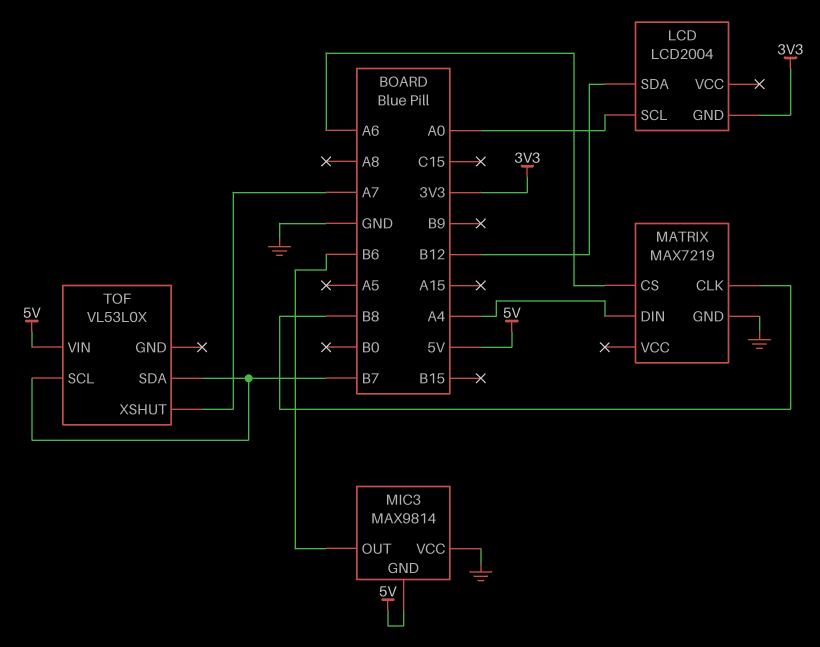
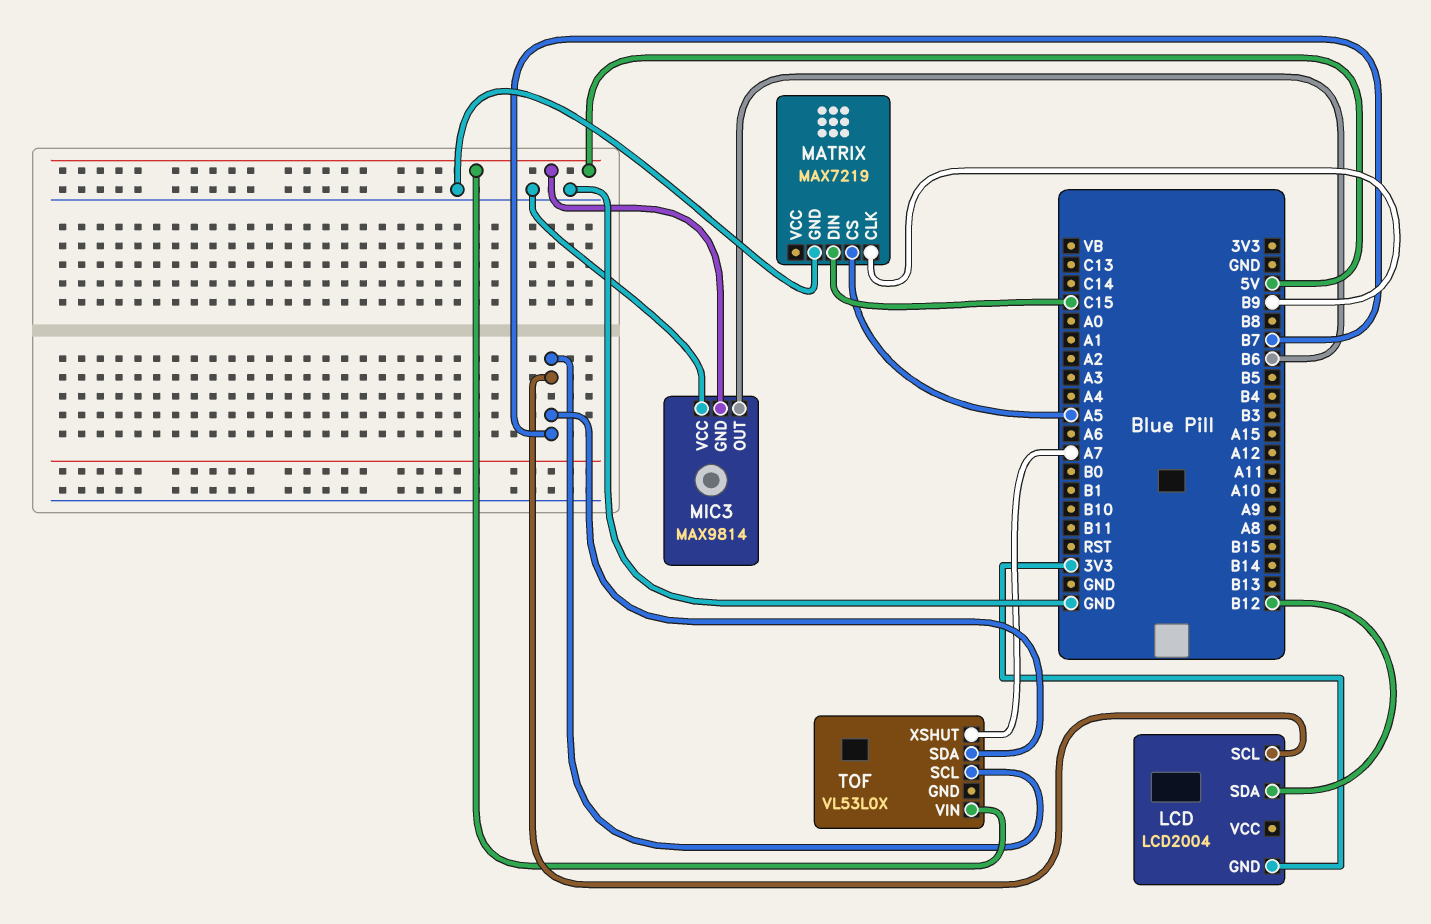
LCD pin SCL: A0 -> B7
MATRIX pin CLK: B8 -> B9
MATRIX pin CS: A6 -> A5
MATRIX pin DIN: A4 -> C15

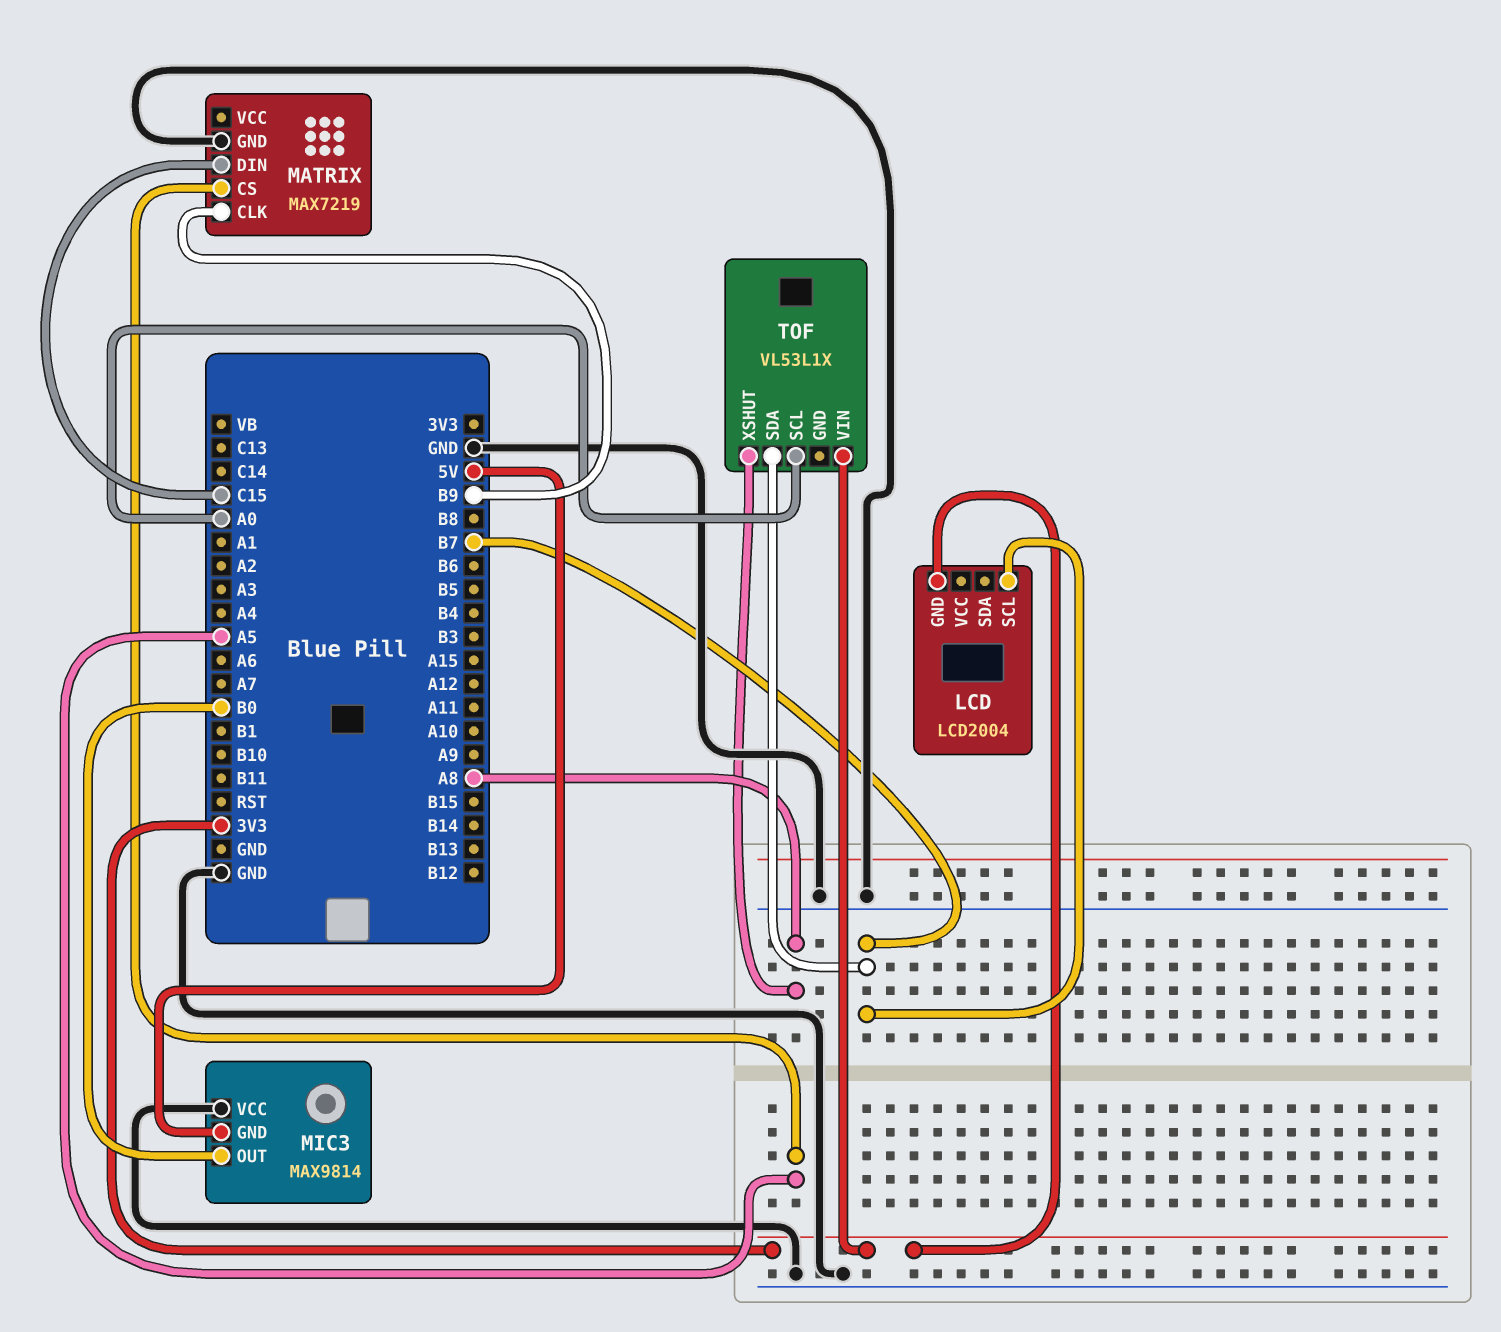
LCD pin SDA: B12 -> none
MIC3 pin OUT: B6 -> B0
TOF: VL53L0X -> VL53L1X
TOF pin SCL: B7 -> A0
TOF pin VIN: 5V -> 3V3
TOF pin XSHUT: A7 -> A8

